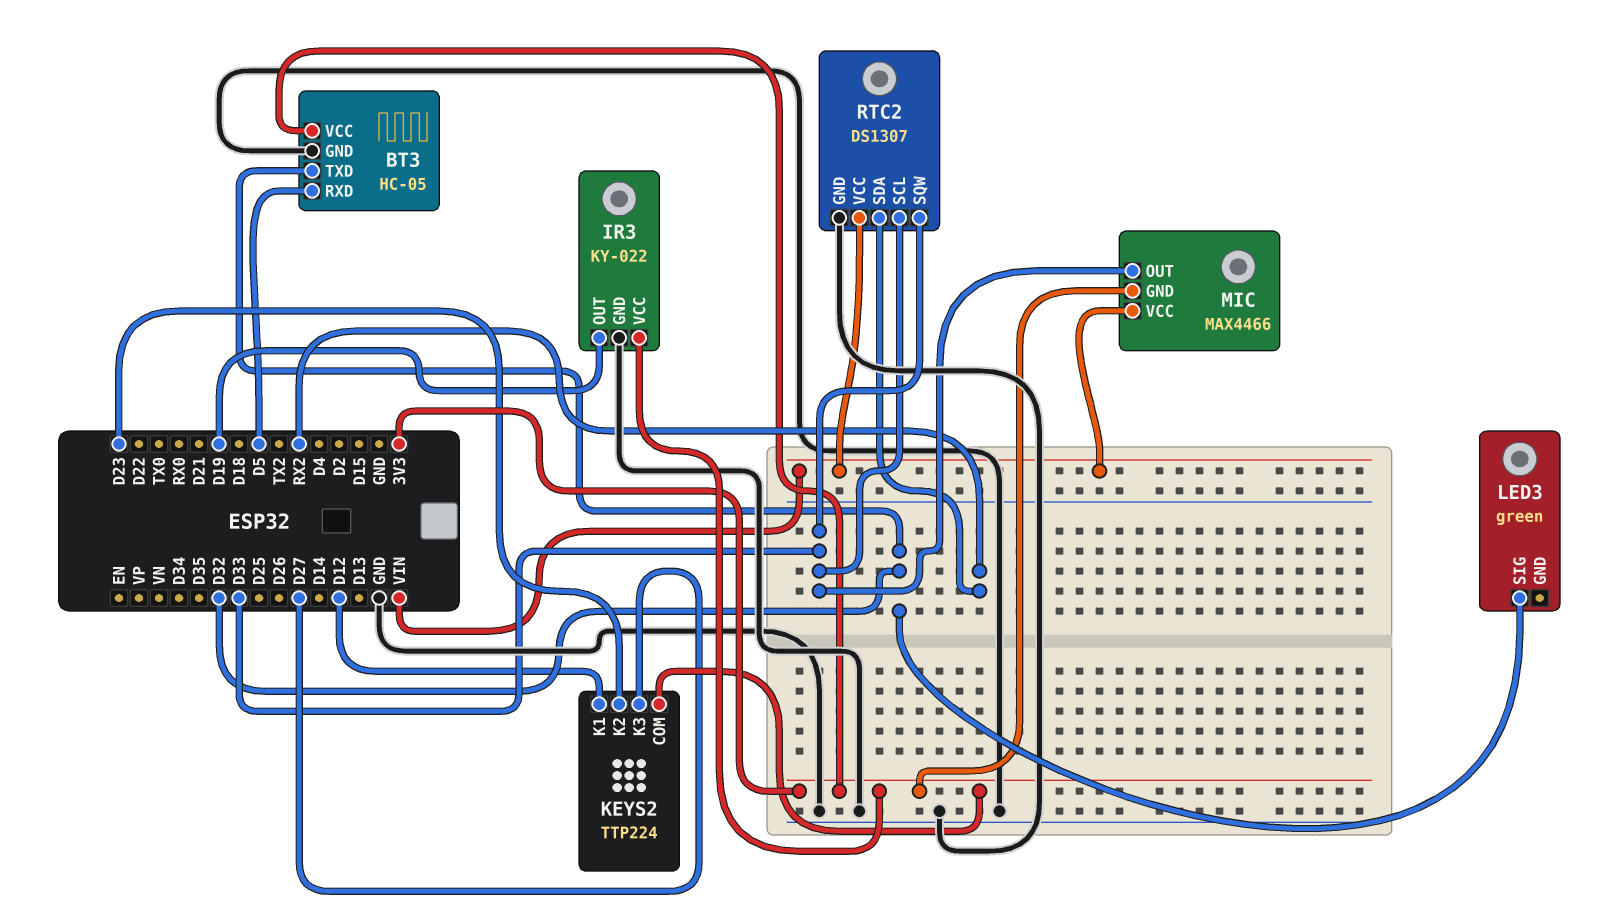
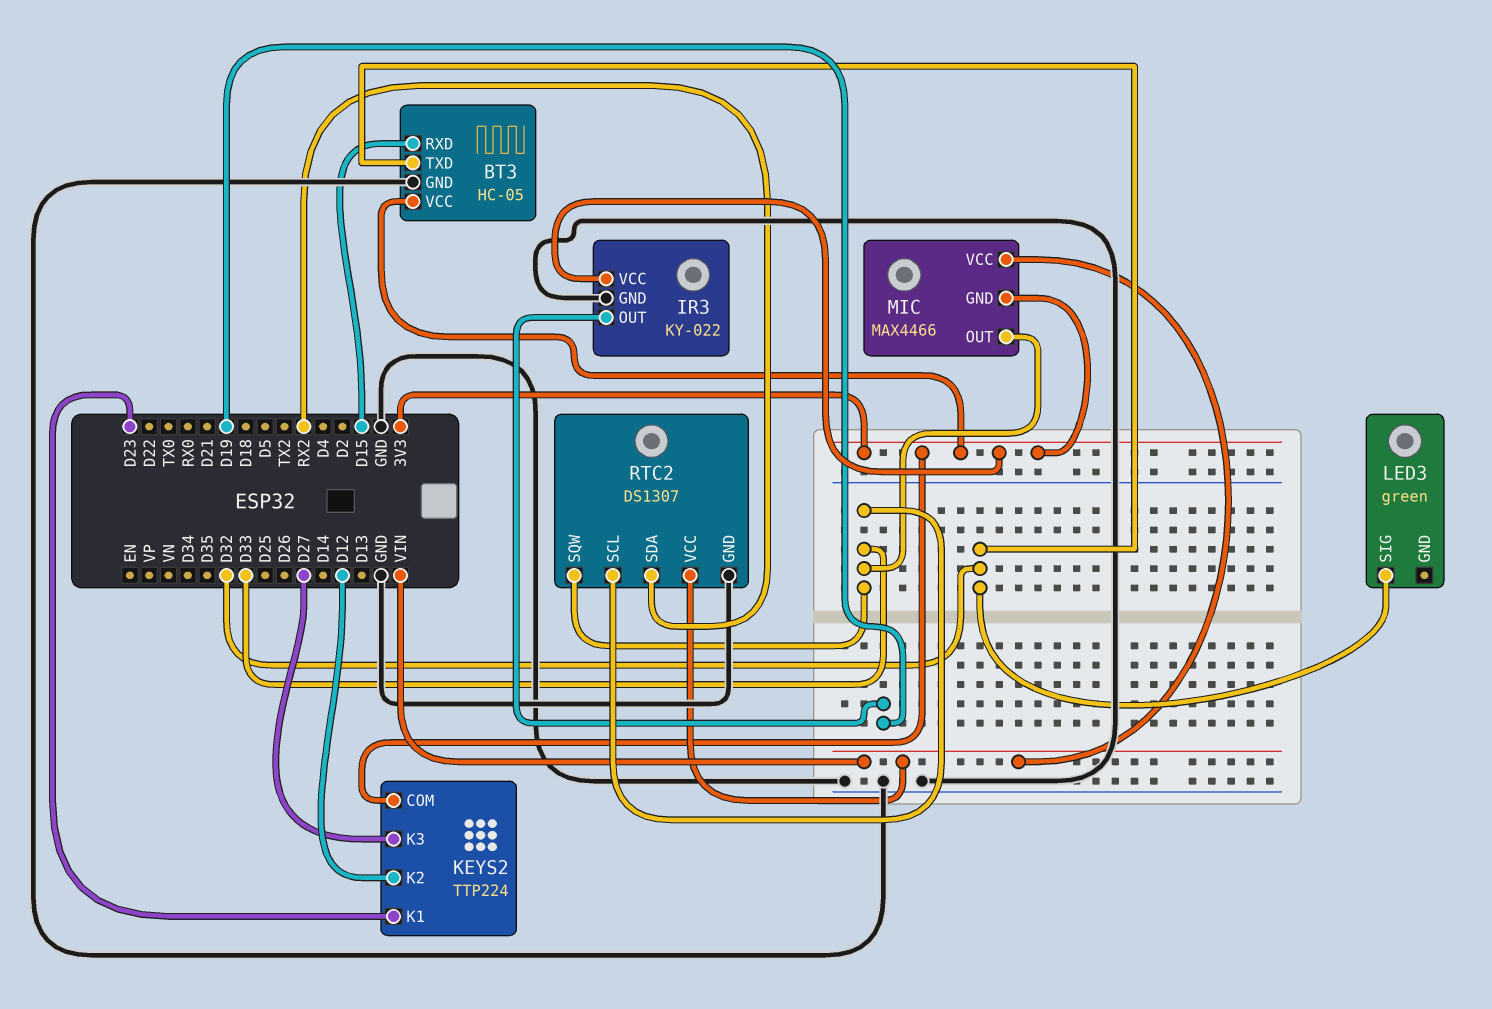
BT3 pin RXD: D5 -> D15
KEYS2 pin K1: D12 -> D23
KEYS2 pin K2: D23 -> D12

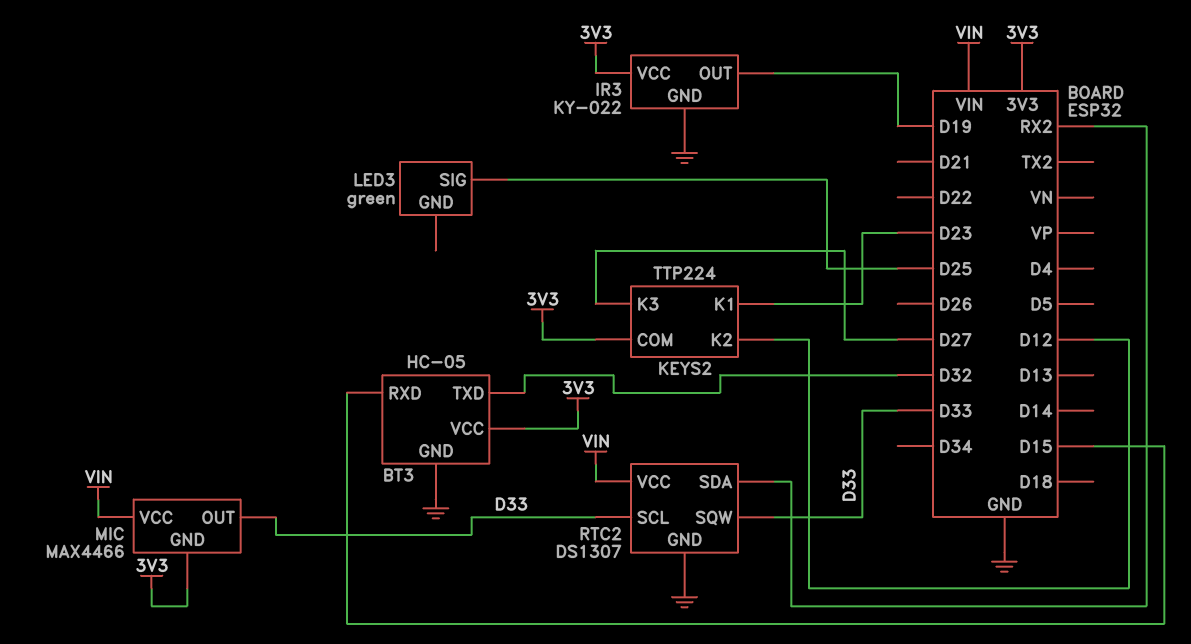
LED3 pin SIG: D32 -> D25

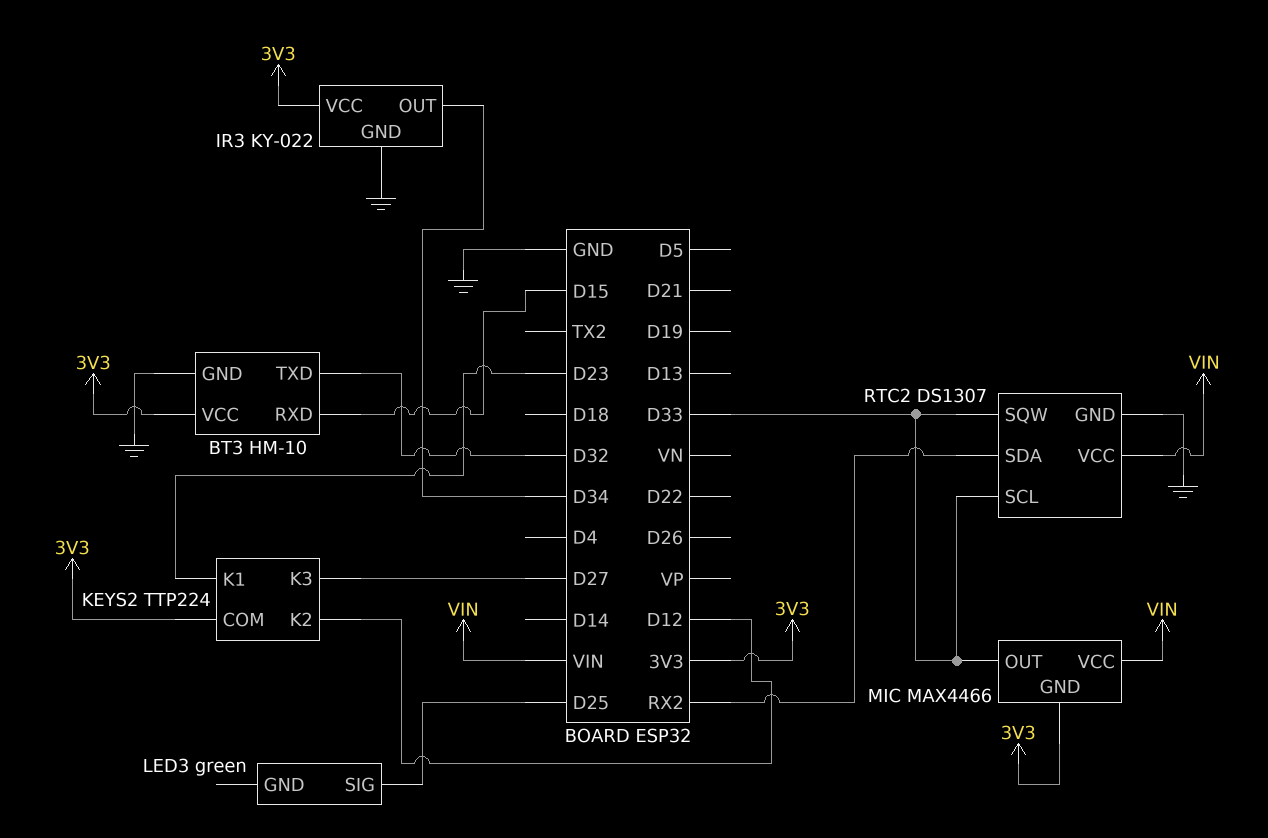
BT3: HC-05 -> HM-10
IR3 pin OUT: D19 -> D34

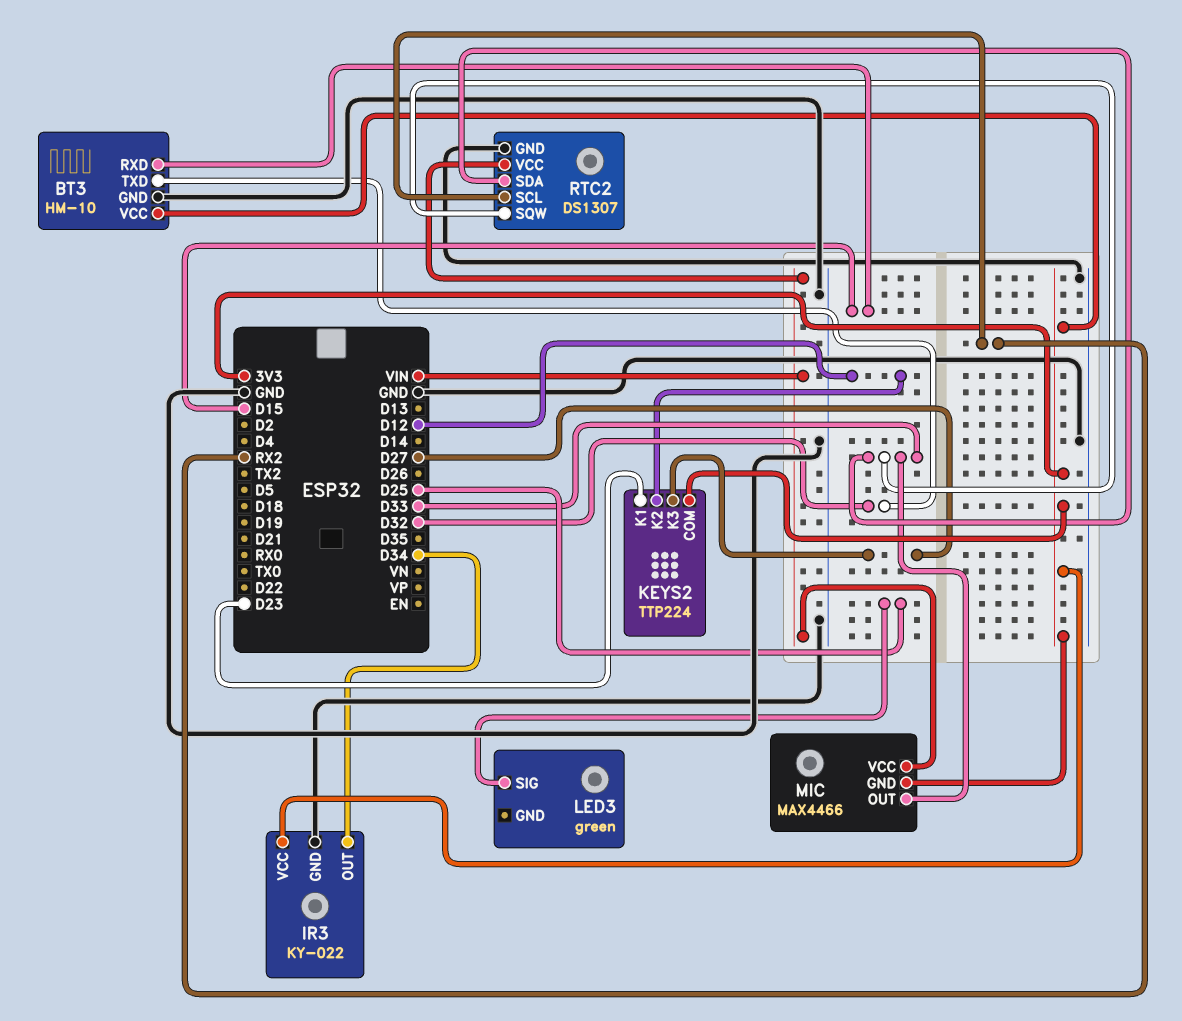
RTC2 pin SCL: D33 -> RX2
RTC2 pin SDA: RX2 -> D33

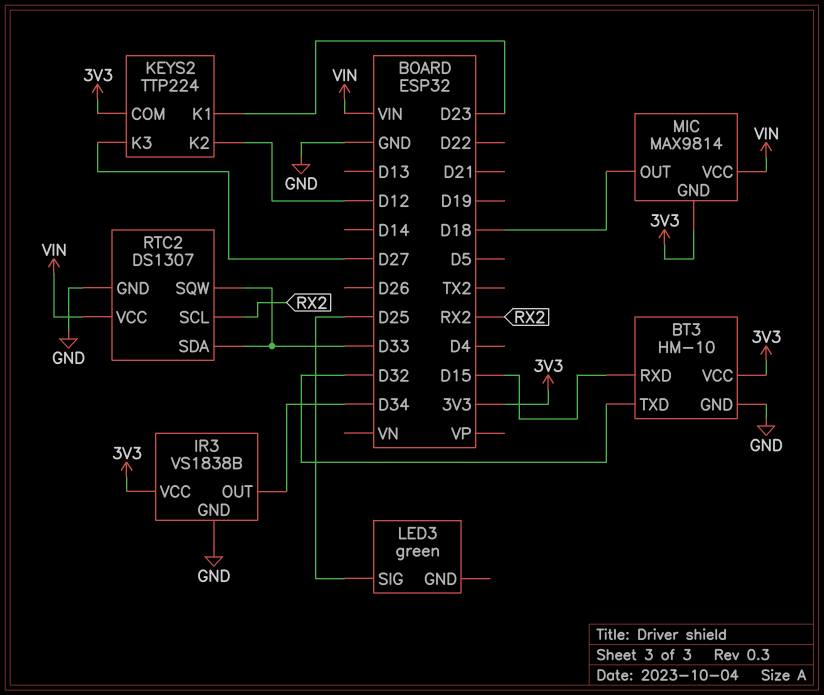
IR3: KY-022 -> VS1838B
MIC: MAX4466 -> MAX9814
MIC pin OUT: D33 -> D18

